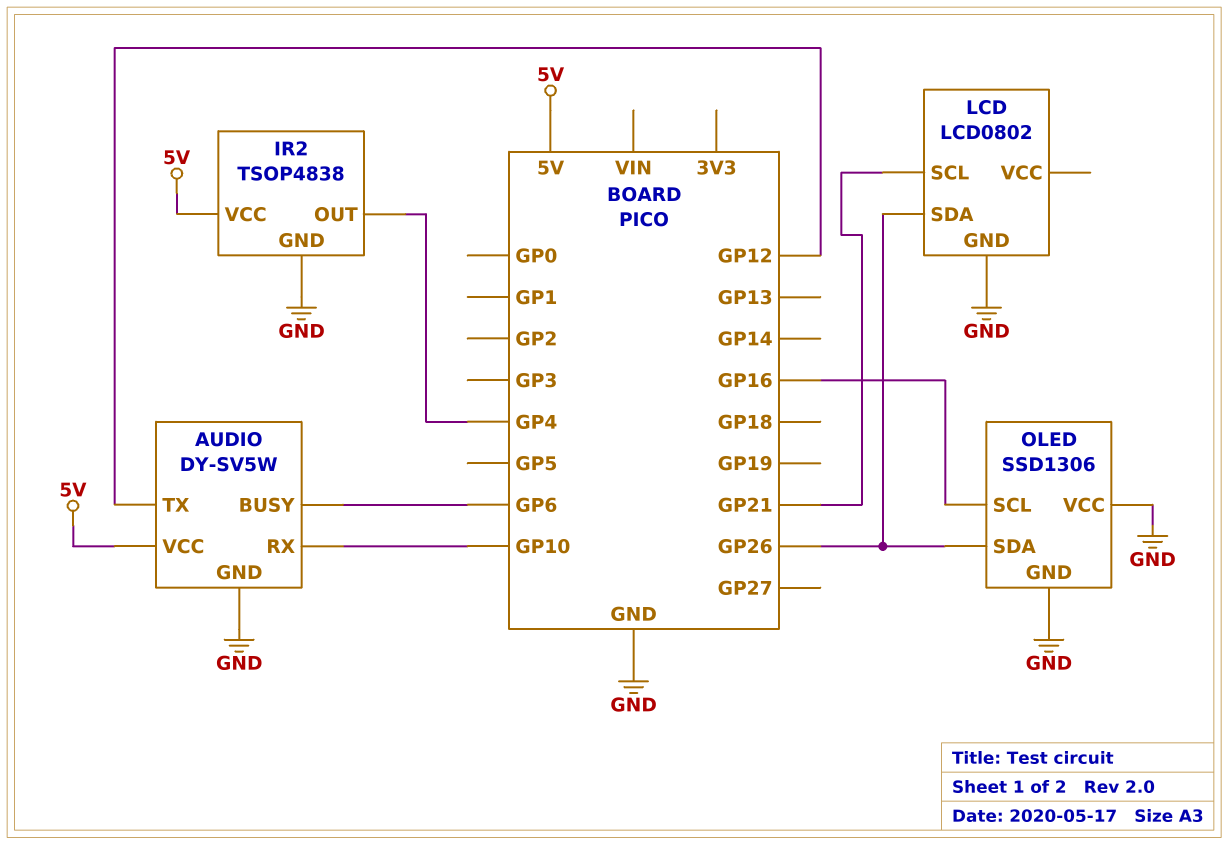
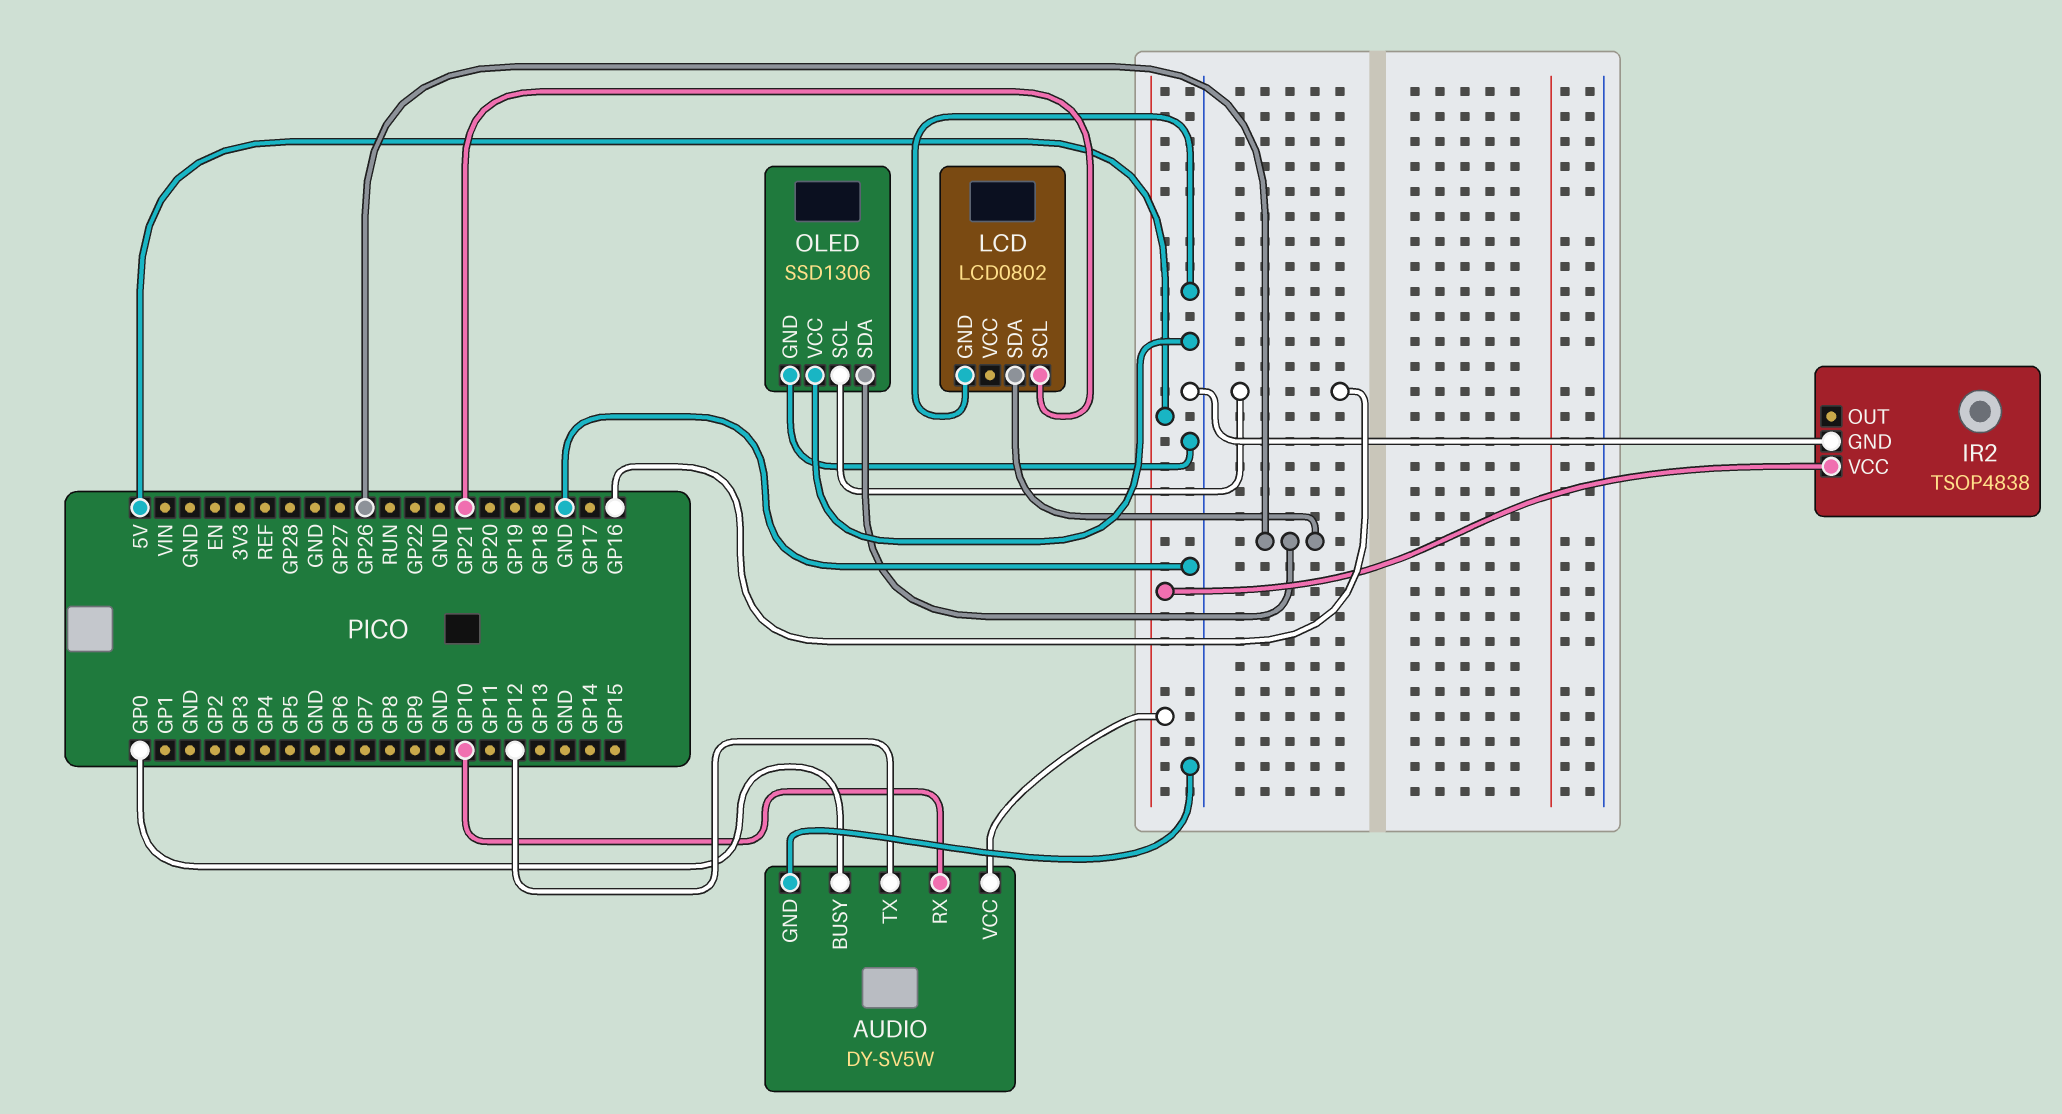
AUDIO pin BUSY: GP6 -> GP0
IR2 pin OUT: GP4 -> none

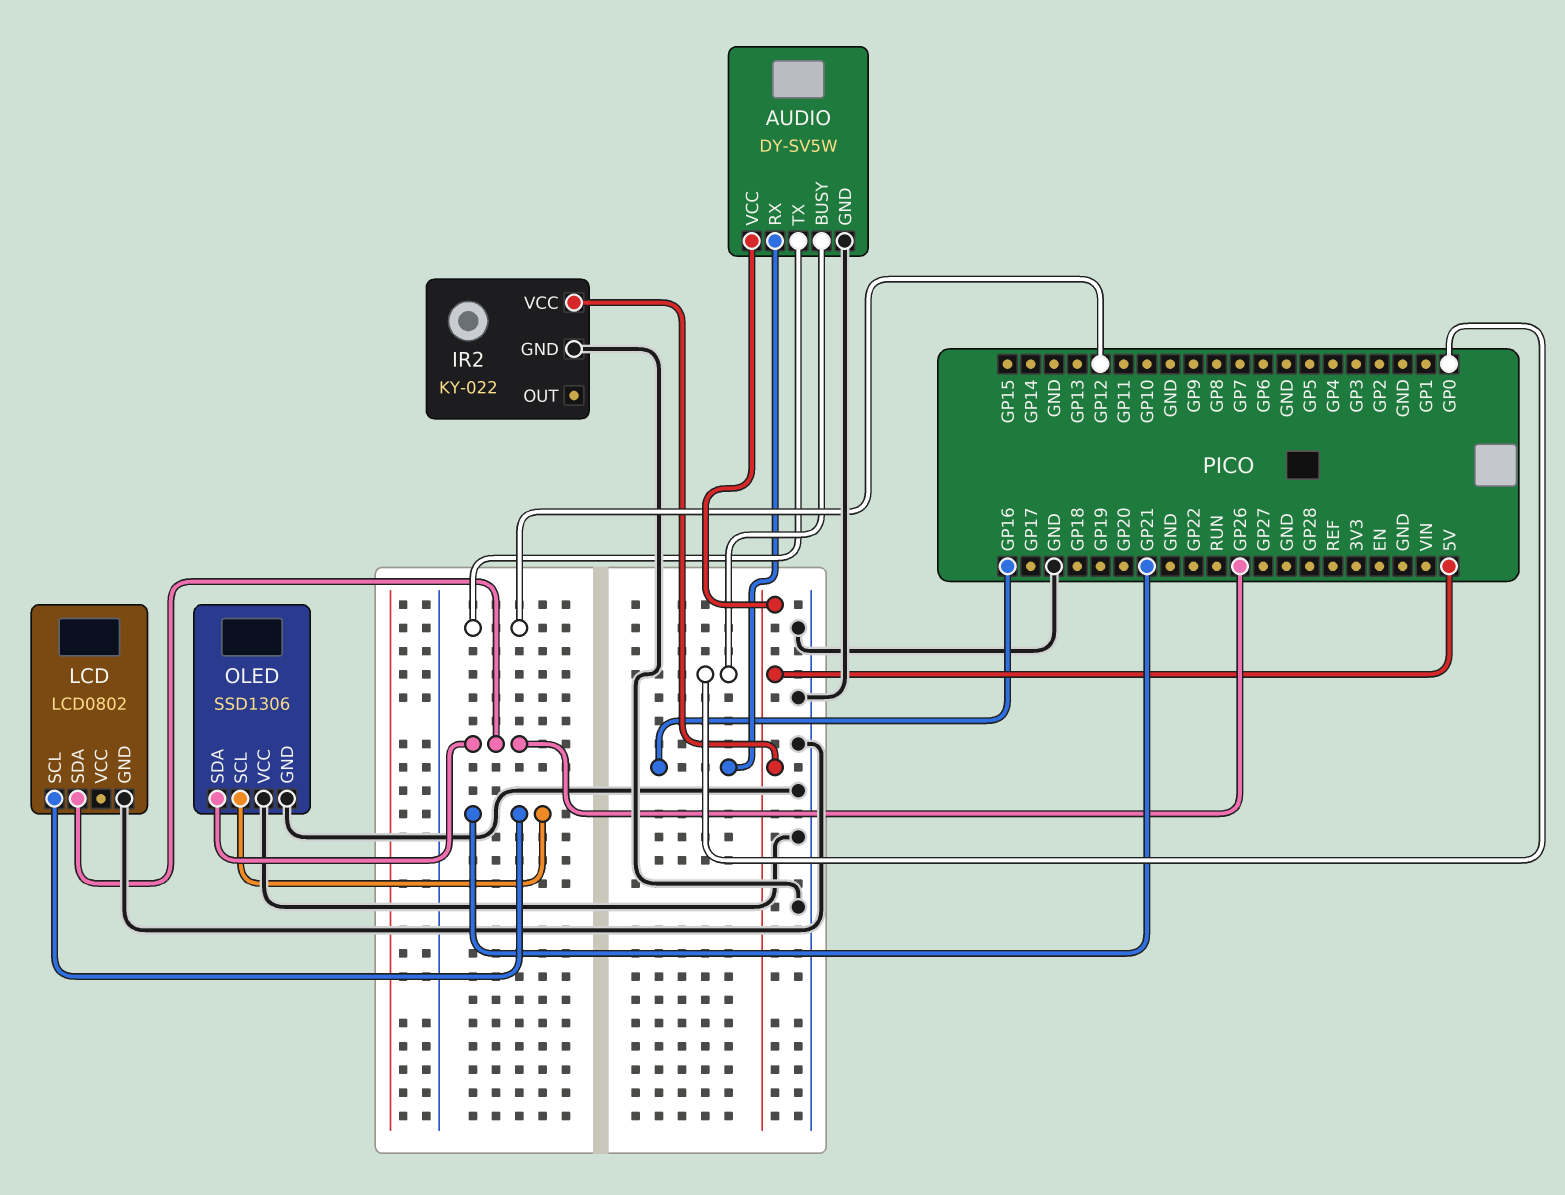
AUDIO pin RX: GP10 -> GP16
IR2: TSOP4838 -> KY-022
OLED pin SCL: GP16 -> GP21

